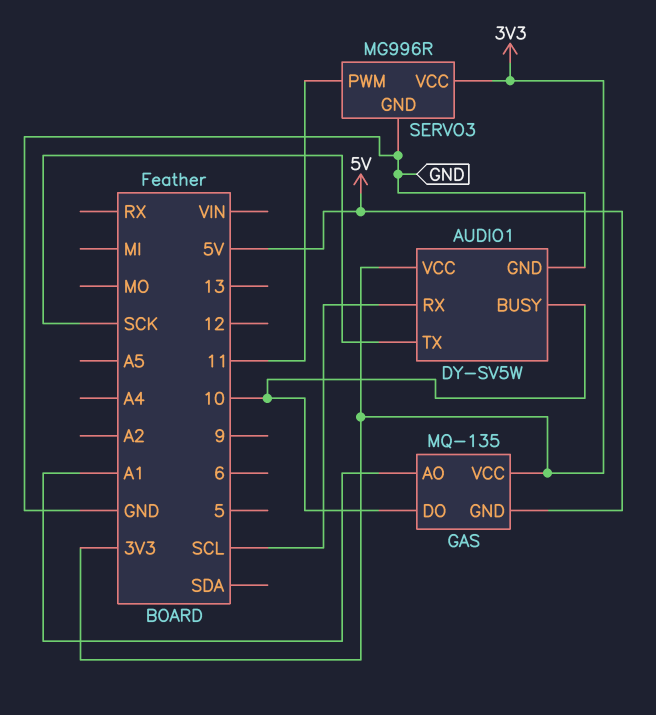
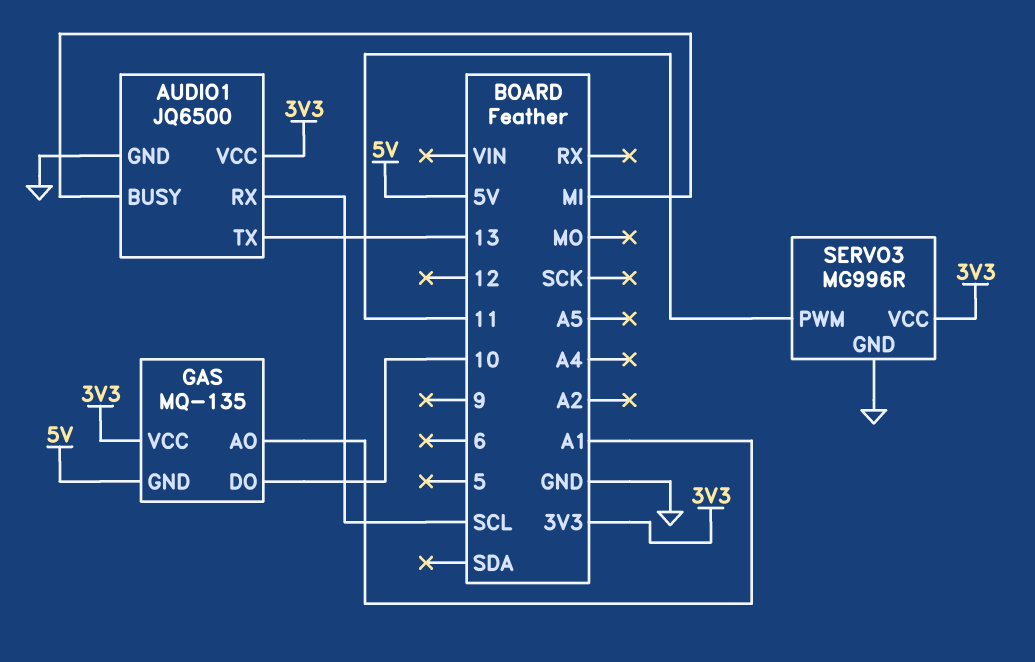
AUDIO1: DY-SV5W -> JQ6500
AUDIO1 pin BUSY: 10 -> MI
AUDIO1 pin TX: SCK -> 13

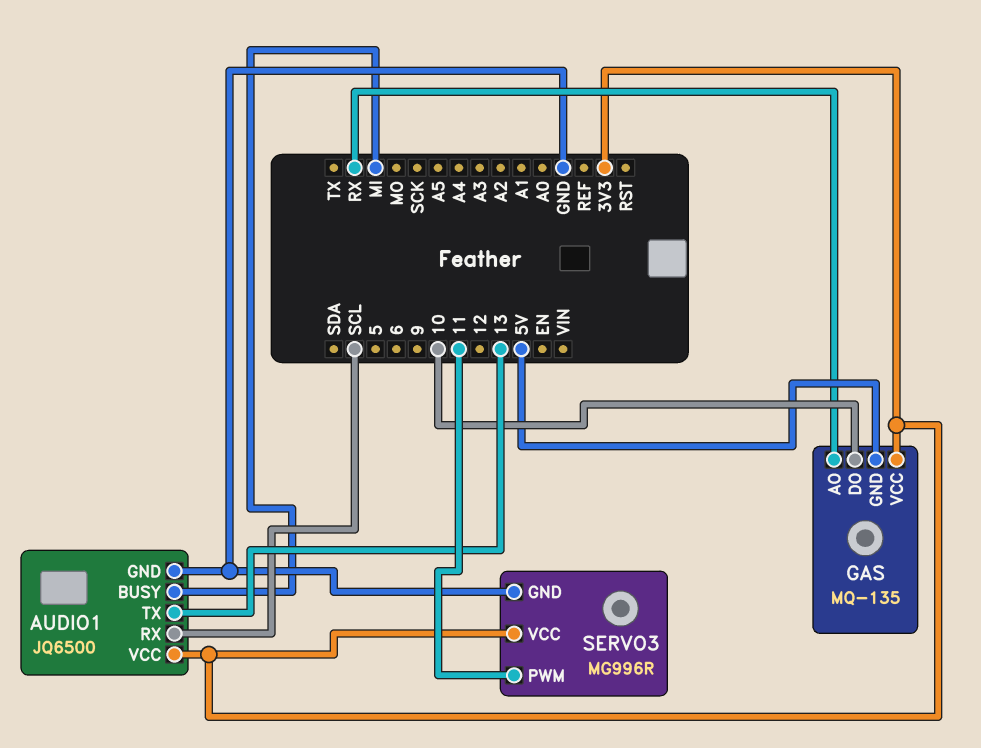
GAS pin AO: A1 -> RX

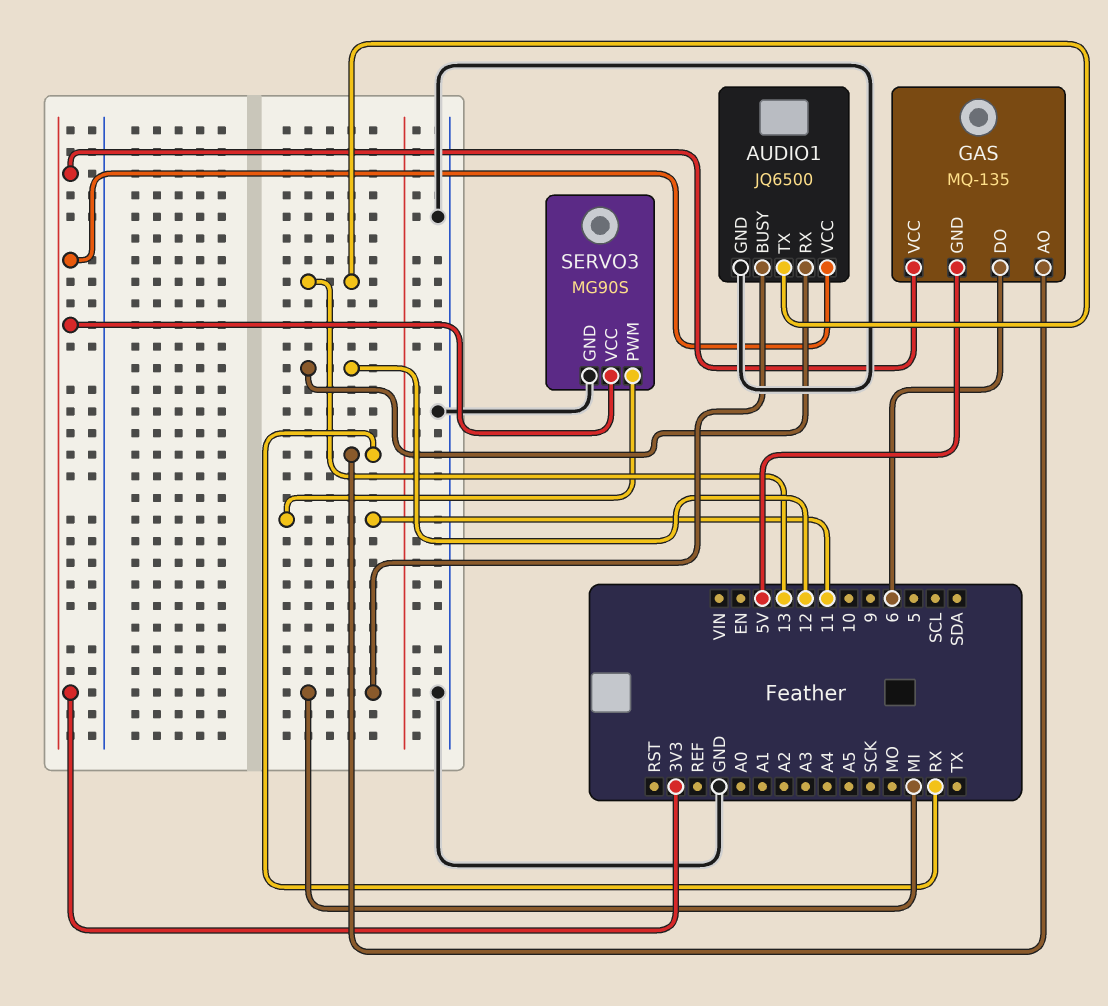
AUDIO1 pin RX: SCL -> 12
GAS pin DO: 10 -> 6
SERVO3: MG996R -> MG90S

